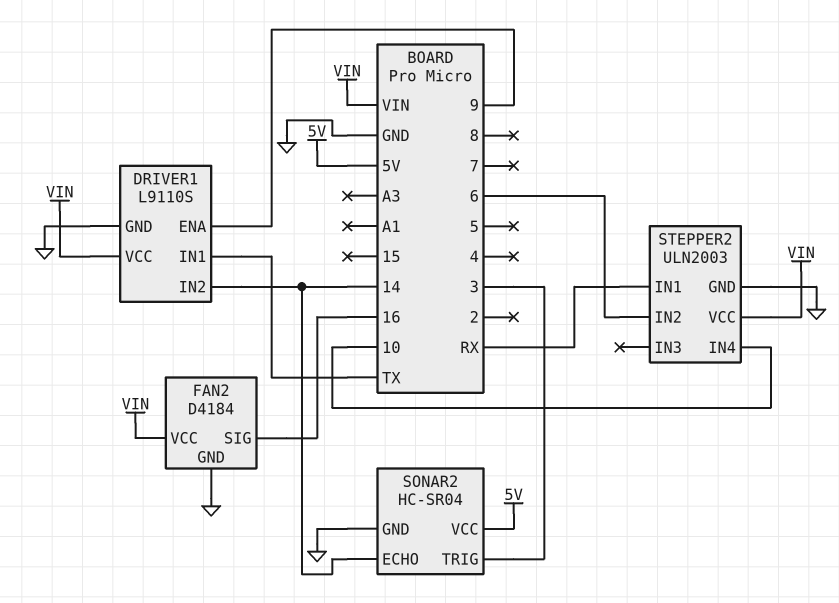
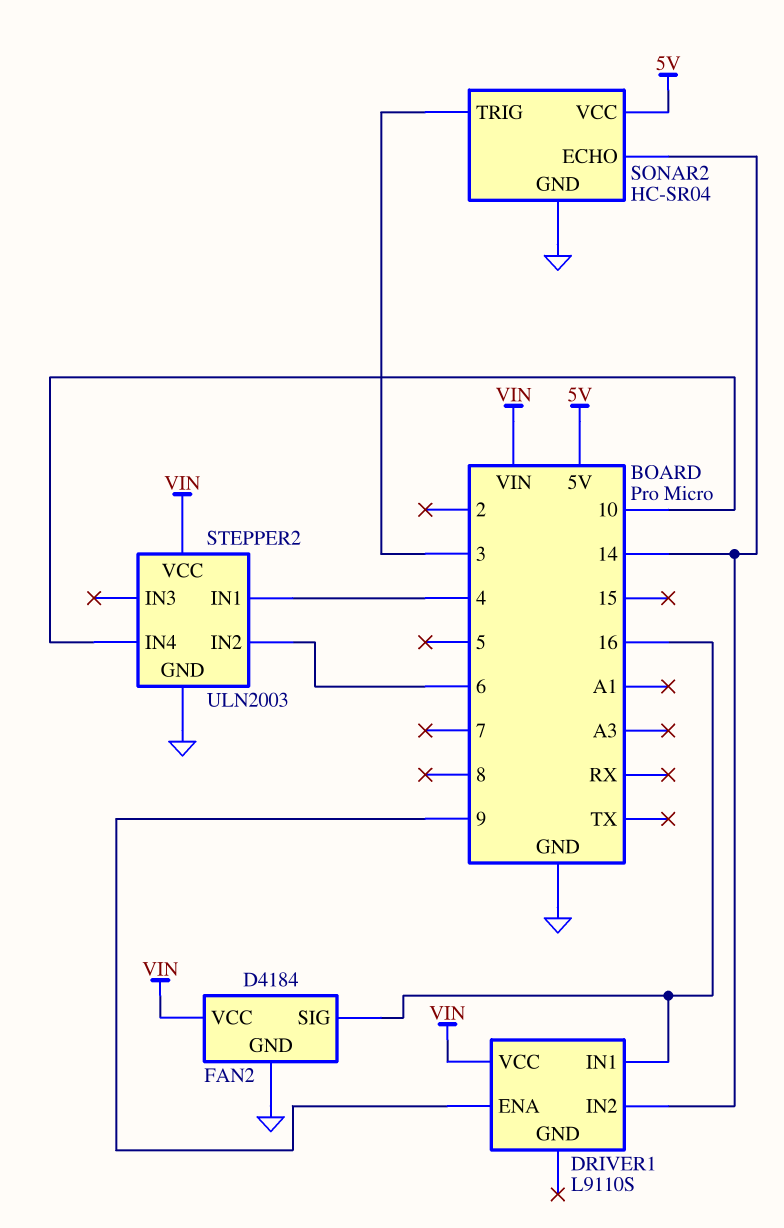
DRIVER1 pin GND: GND -> none
DRIVER1 pin IN1: TX -> 16
STEPPER2 pin IN1: RX -> 4

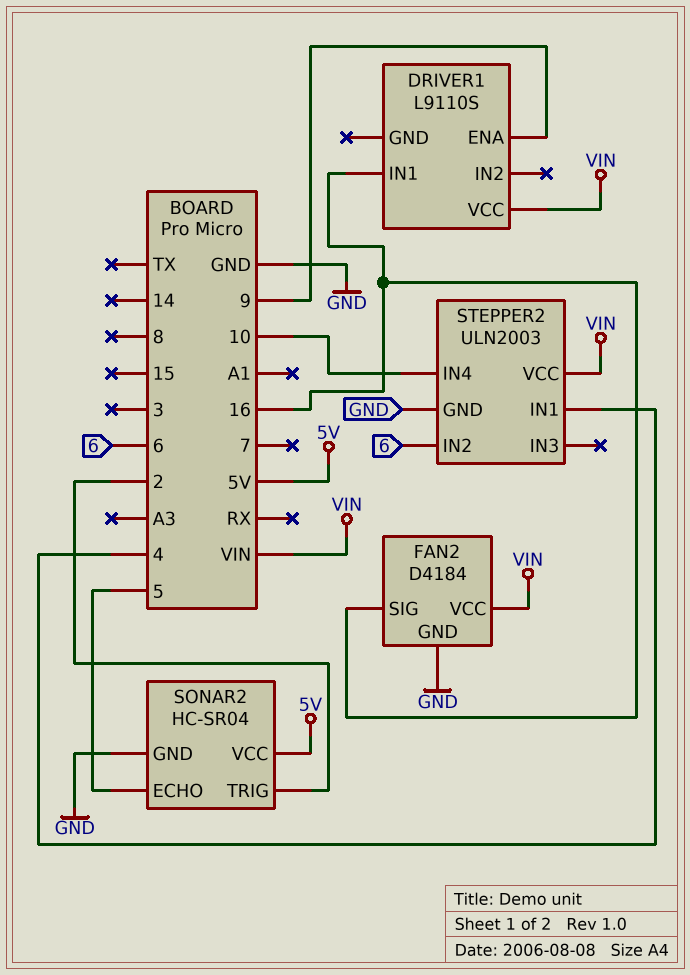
DRIVER1 pin IN2: 14 -> none
SONAR2 pin ECHO: 14 -> 5
SONAR2 pin TRIG: 3 -> 2

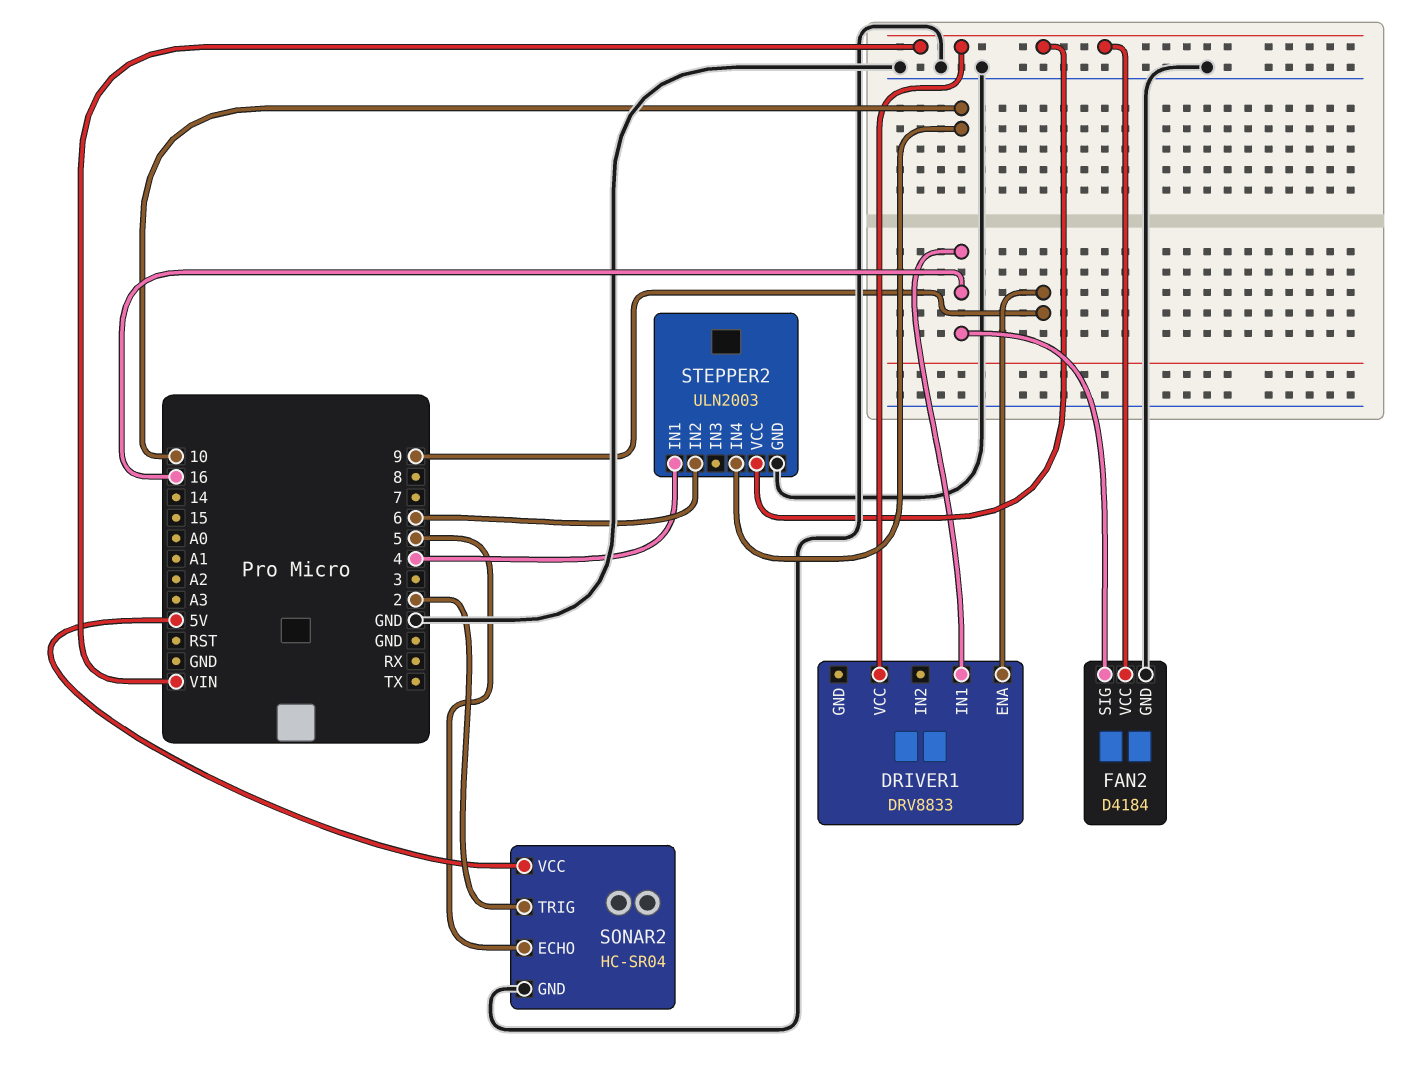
DRIVER1: L9110S -> DRV8833

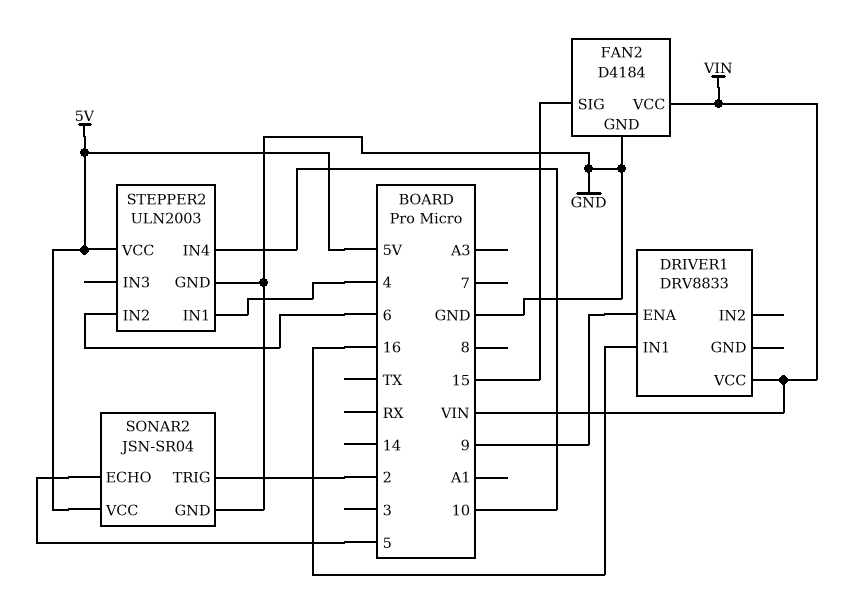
FAN2 pin SIG: 16 -> 15
SONAR2: HC-SR04 -> JSN-SR04
STEPPER2 pin VCC: VIN -> 5V

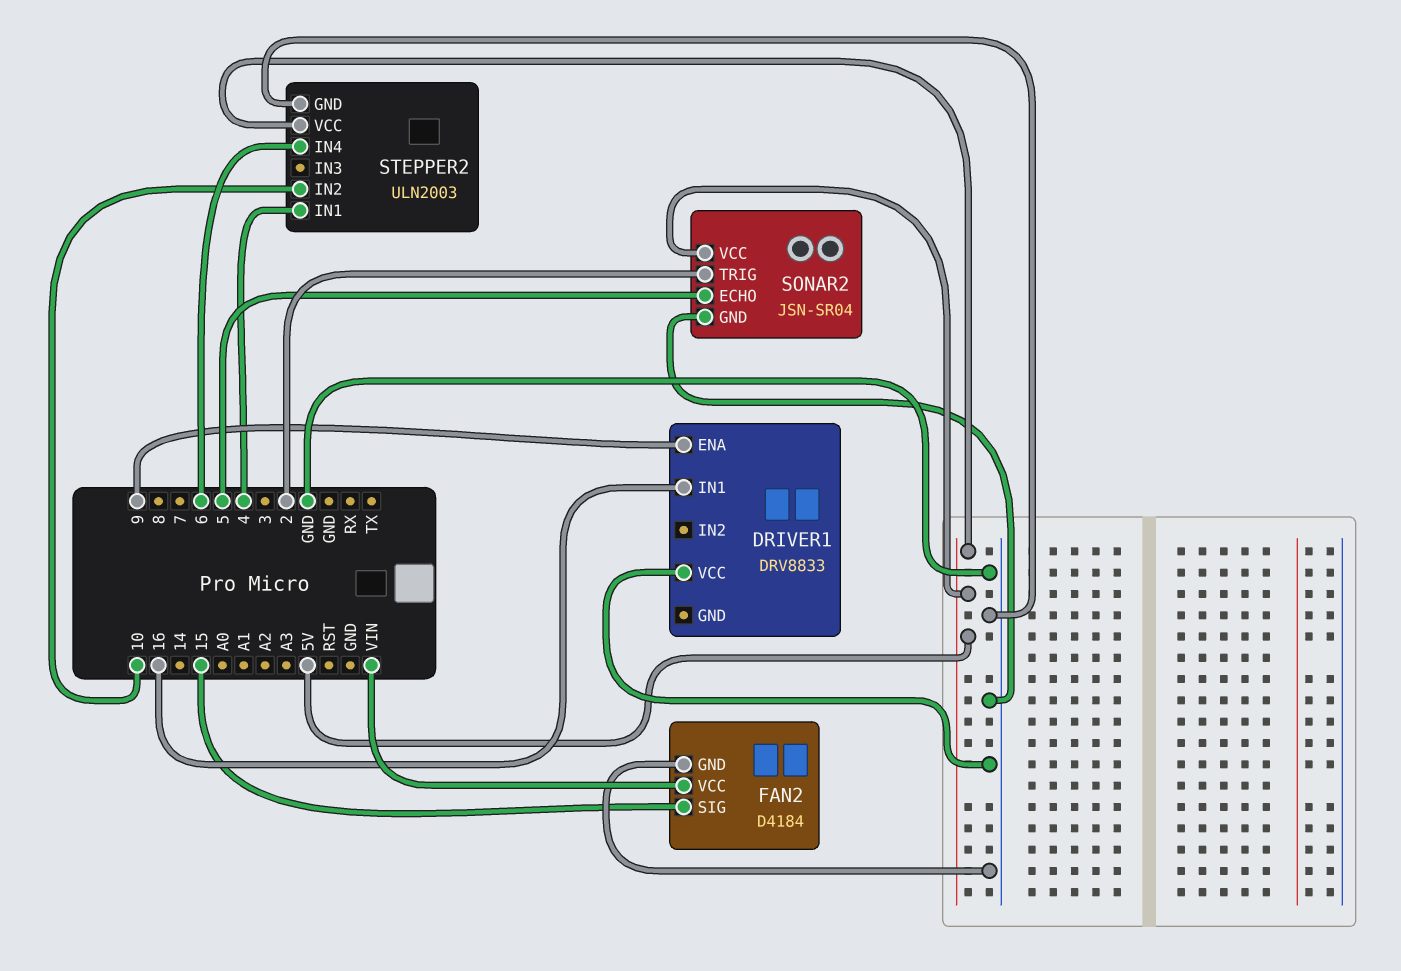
DRIVER1 pin VCC: VIN -> GND
STEPPER2 pin IN2: 6 -> 10
STEPPER2 pin IN4: 10 -> 6

